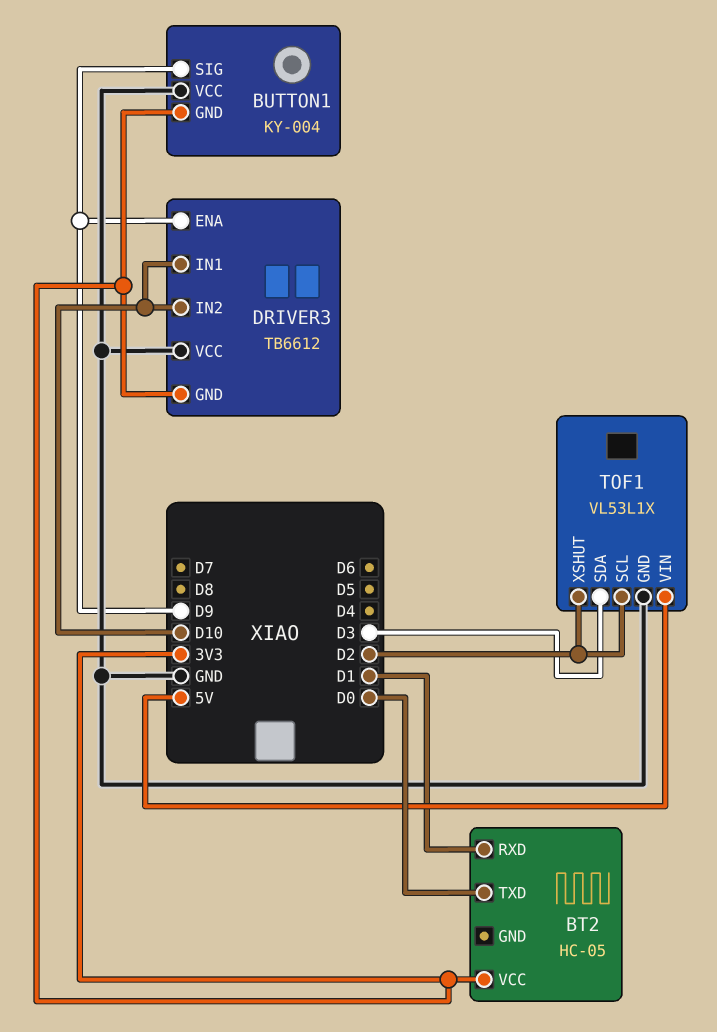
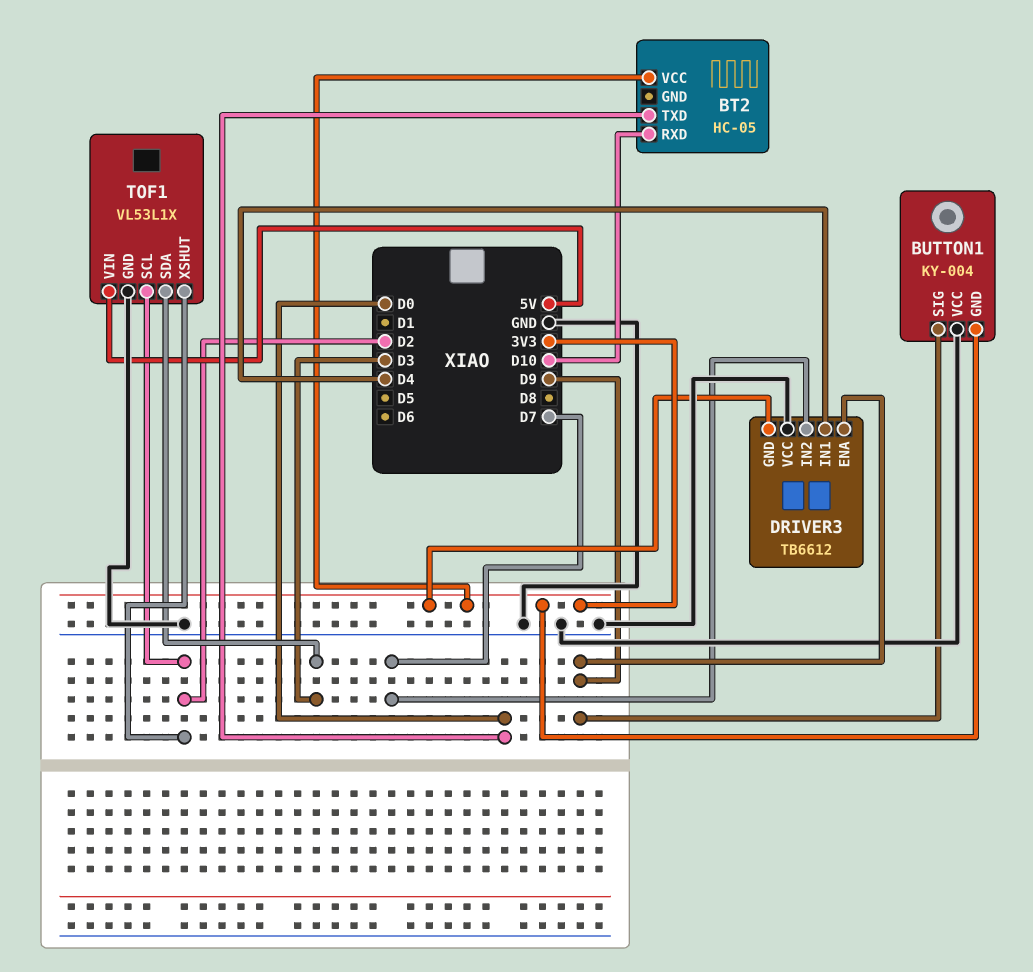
BT2 pin RXD: D1 -> D10
DRIVER3 pin IN1: D10 -> D4
DRIVER3 pin IN2: D10 -> D7

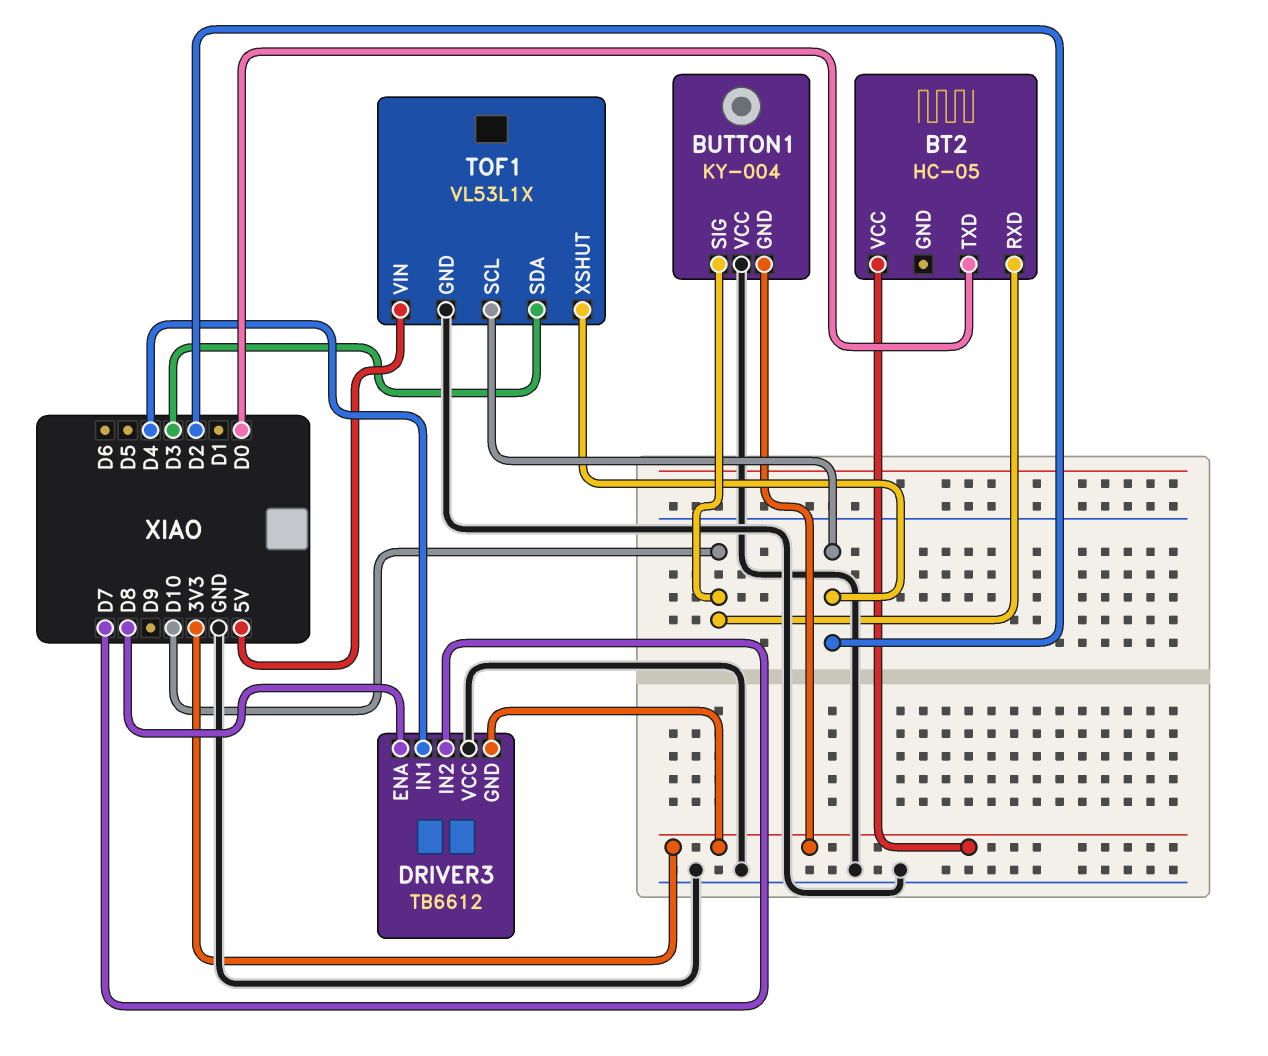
BUTTON1 pin SIG: D9 -> D10
DRIVER3 pin ENA: D9 -> D8

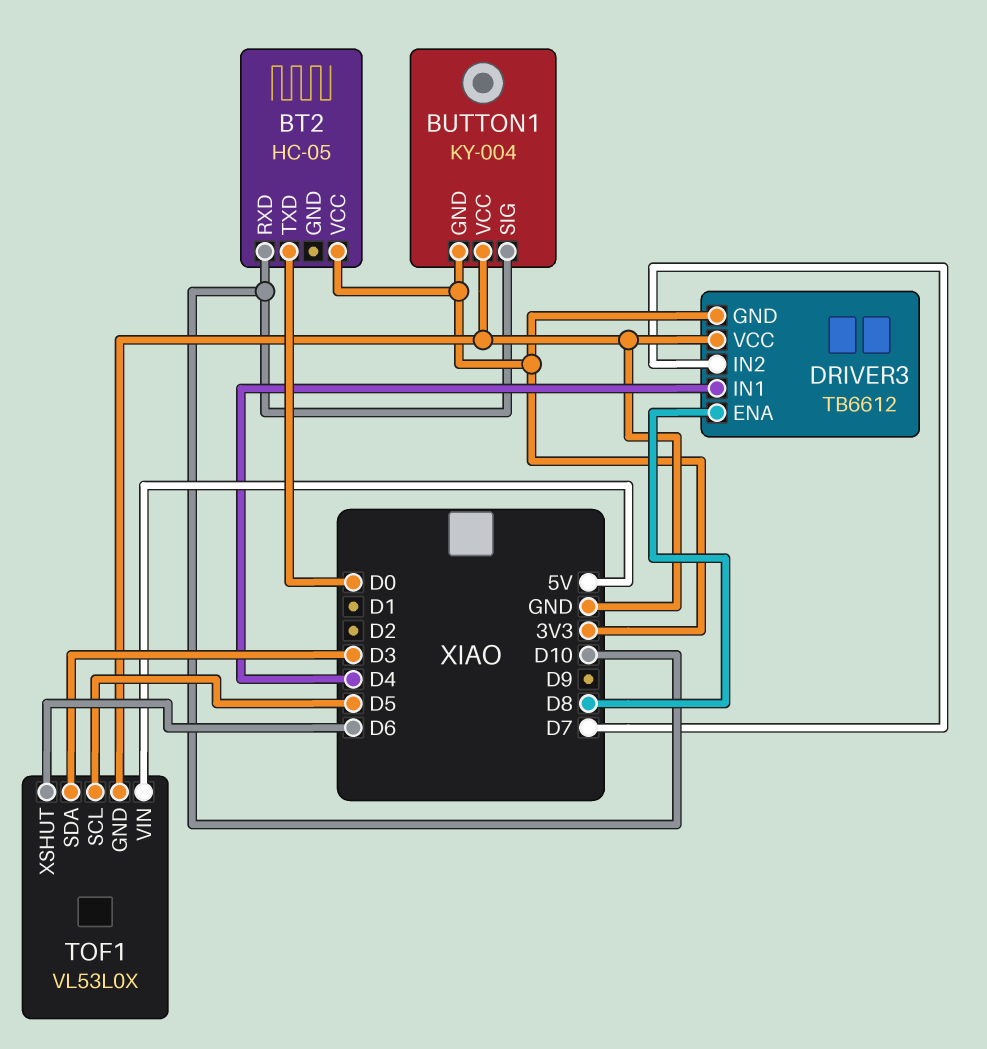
TOF1: VL53L1X -> VL53L0X
TOF1 pin SCL: D2 -> D5
TOF1 pin XSHUT: D2 -> D6

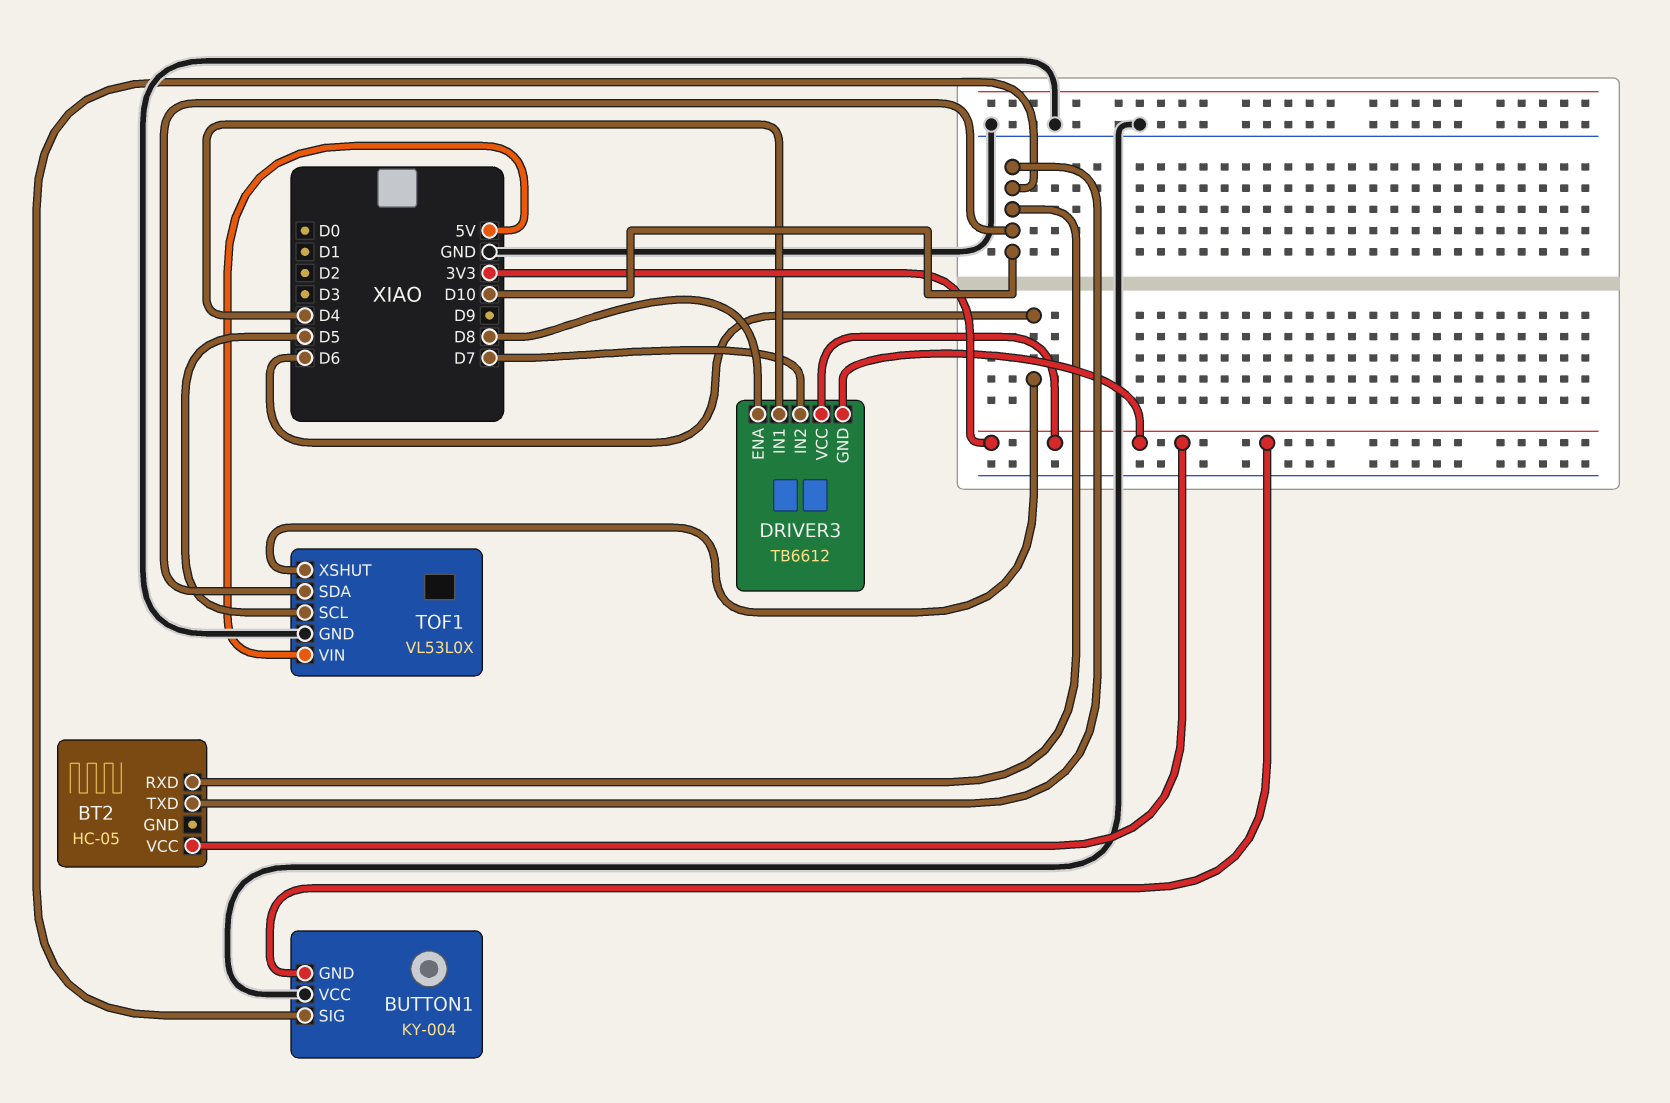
BT2 pin TXD: D0 -> D10
DRIVER3 pin VCC: GND -> 3V3
TOF1 pin SDA: D3 -> D10

